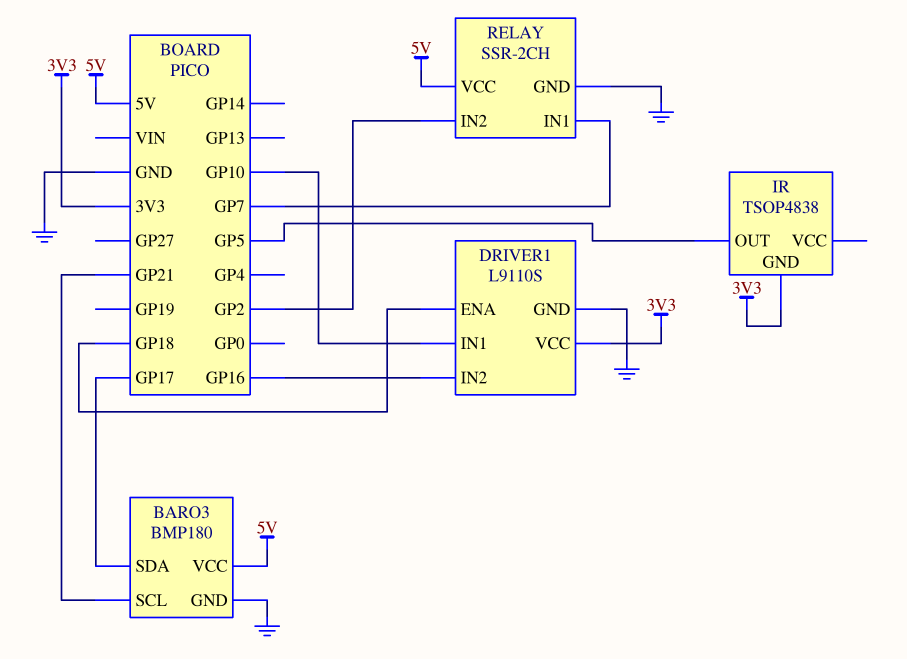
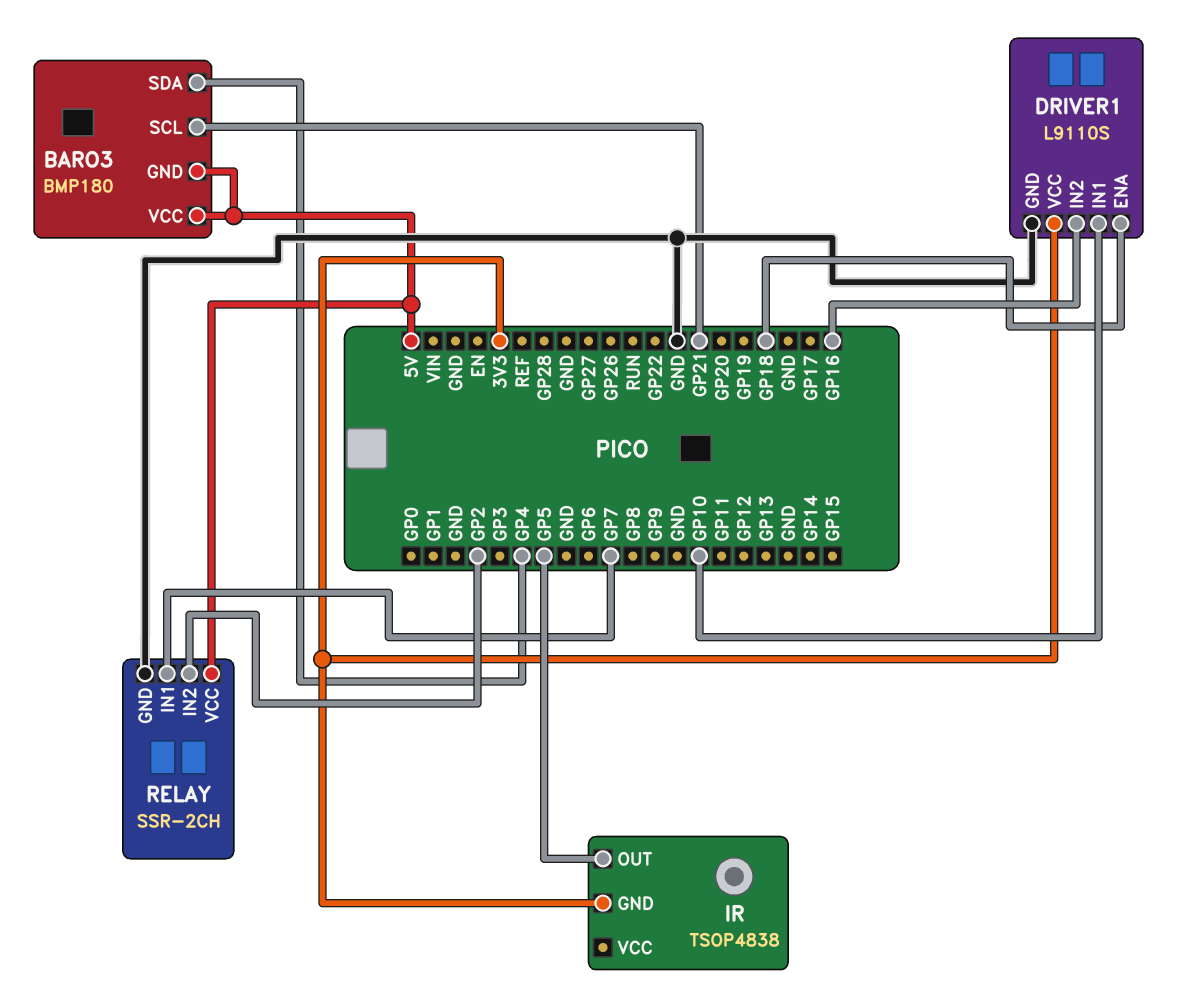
BARO3 pin GND: GND -> 5V
BARO3 pin SDA: GP17 -> GP4

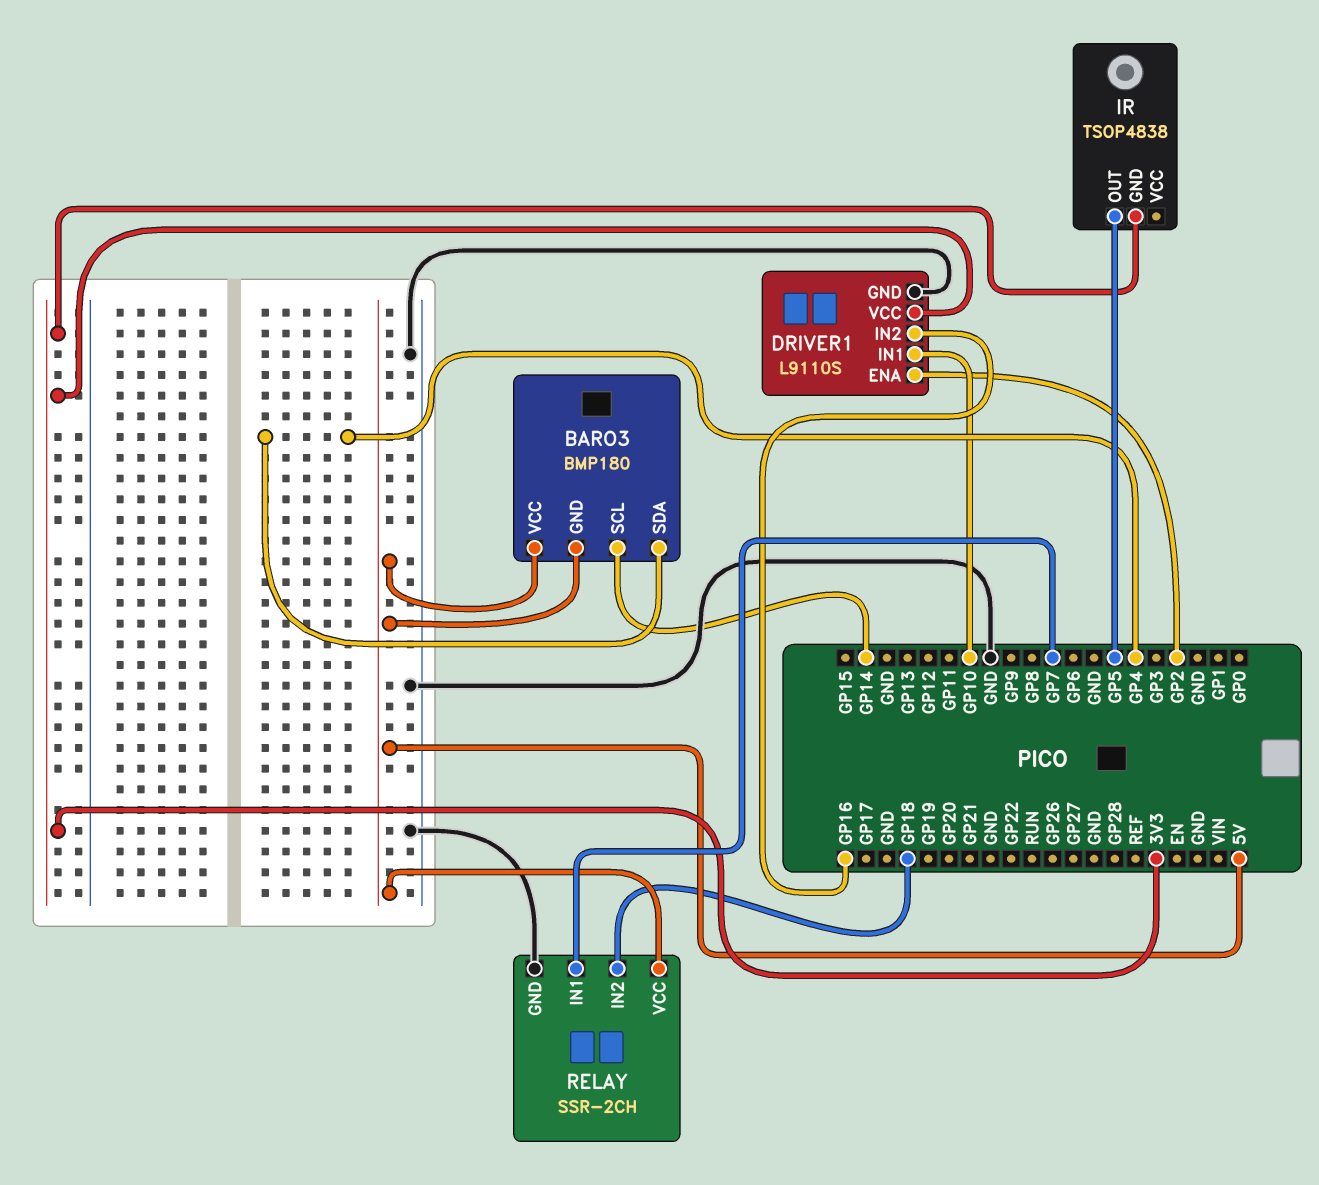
BARO3 pin SCL: GP21 -> GP14
DRIVER1 pin ENA: GP18 -> GP2
RELAY pin IN2: GP2 -> GP18

